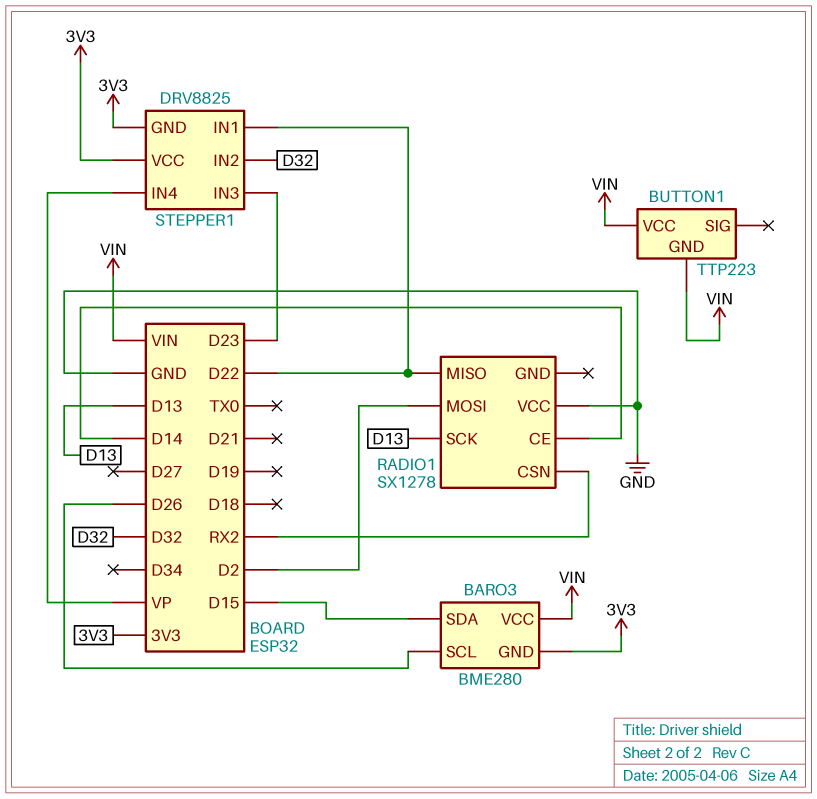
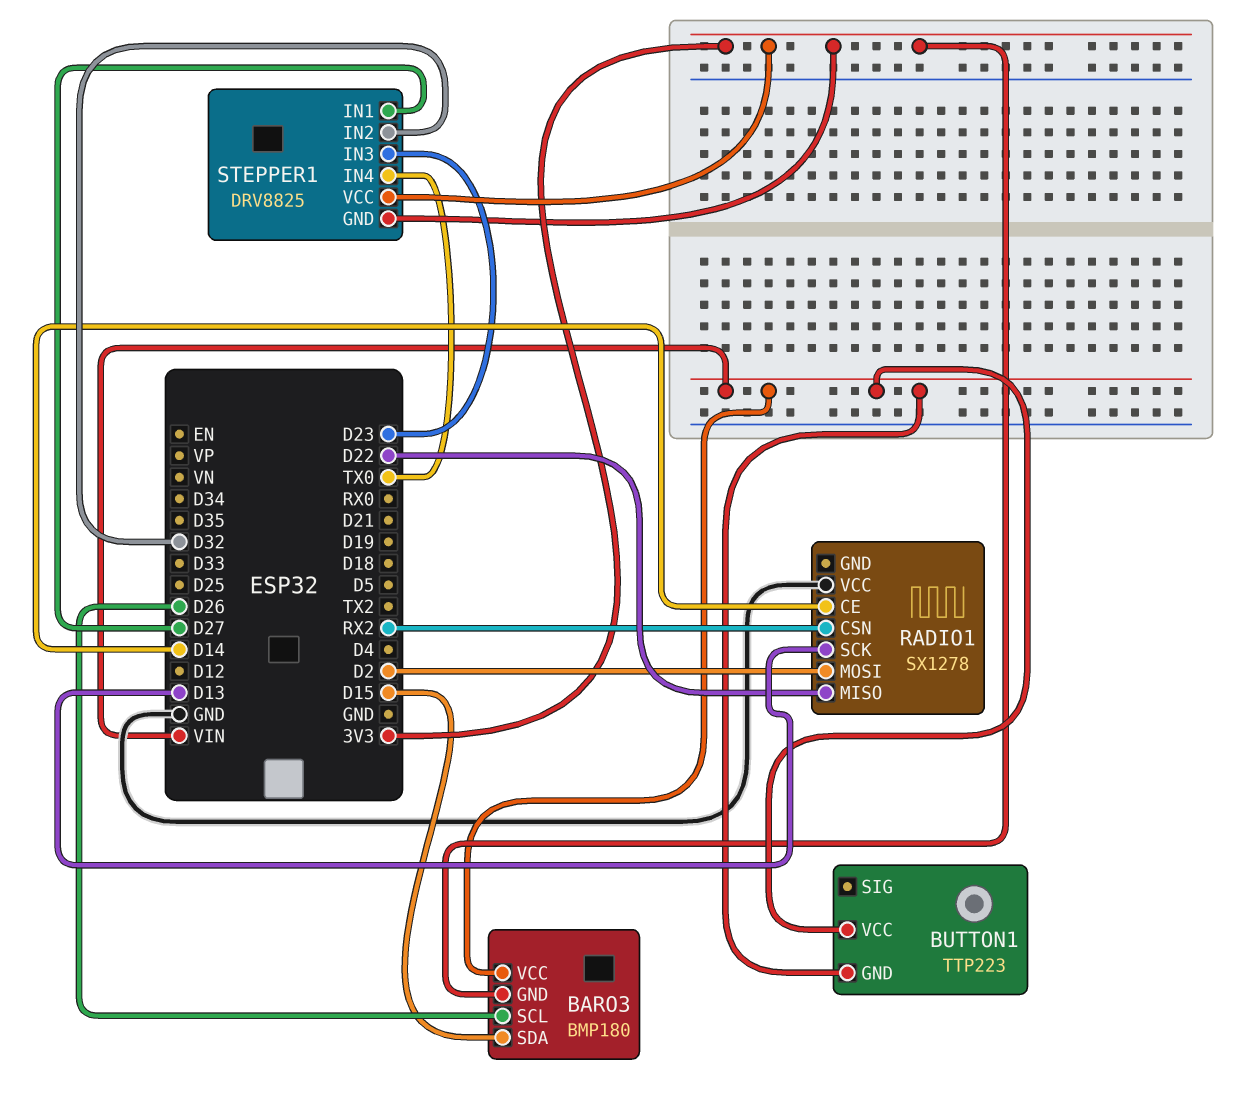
BARO3: BME280 -> BMP180
STEPPER1 pin IN1: D22 -> D27
STEPPER1 pin IN4: VP -> TX0

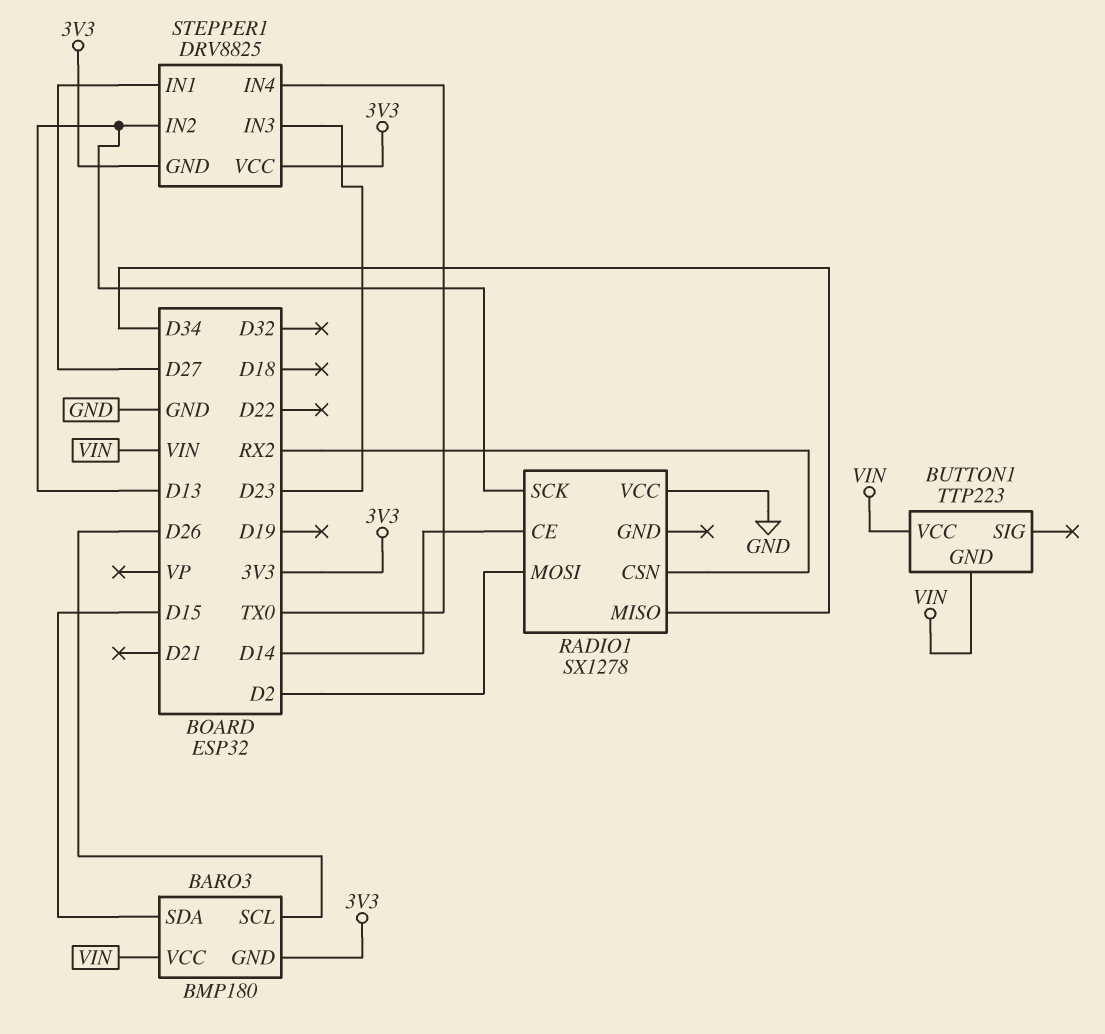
RADIO1 pin MISO: D22 -> D34
STEPPER1 pin IN2: D32 -> D13

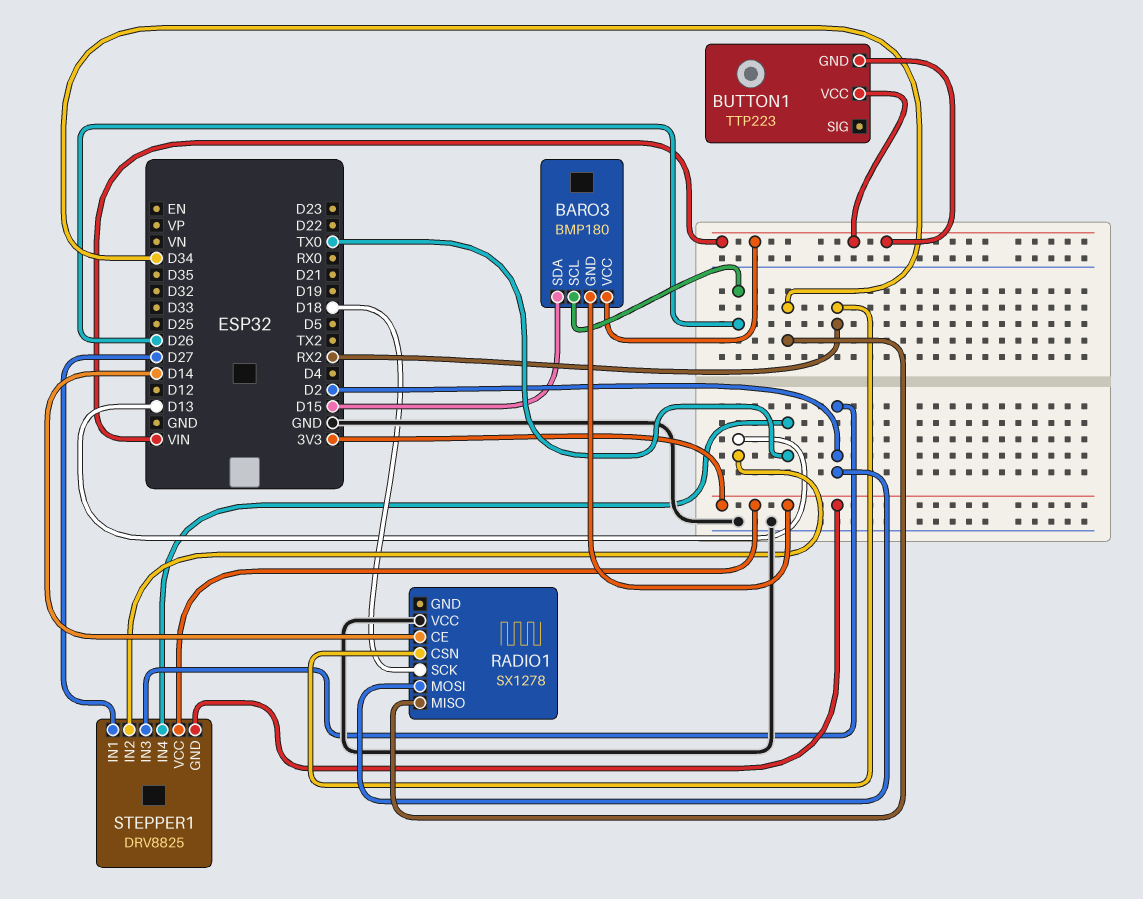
RADIO1 pin SCK: D13 -> D18
STEPPER1 pin IN3: D23 -> D2

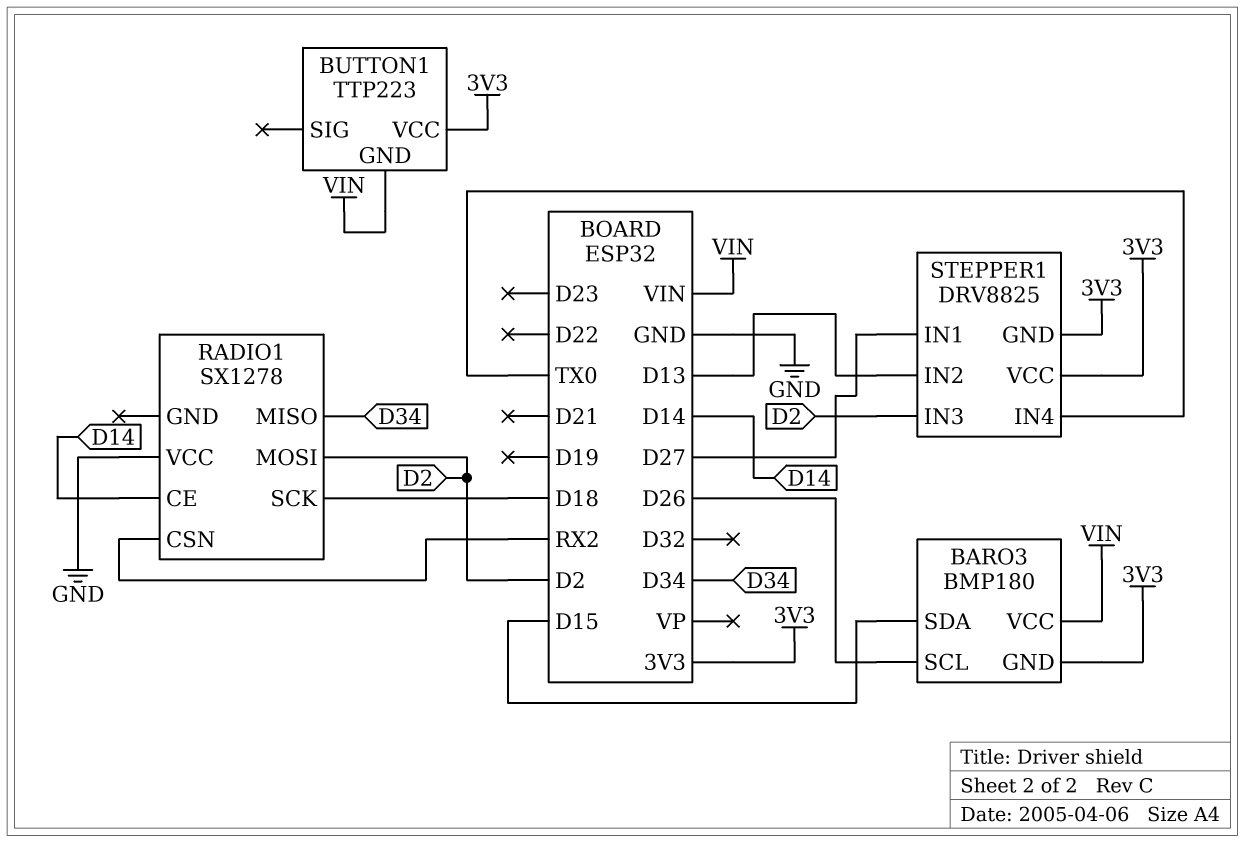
BUTTON1 pin VCC: VIN -> 3V3

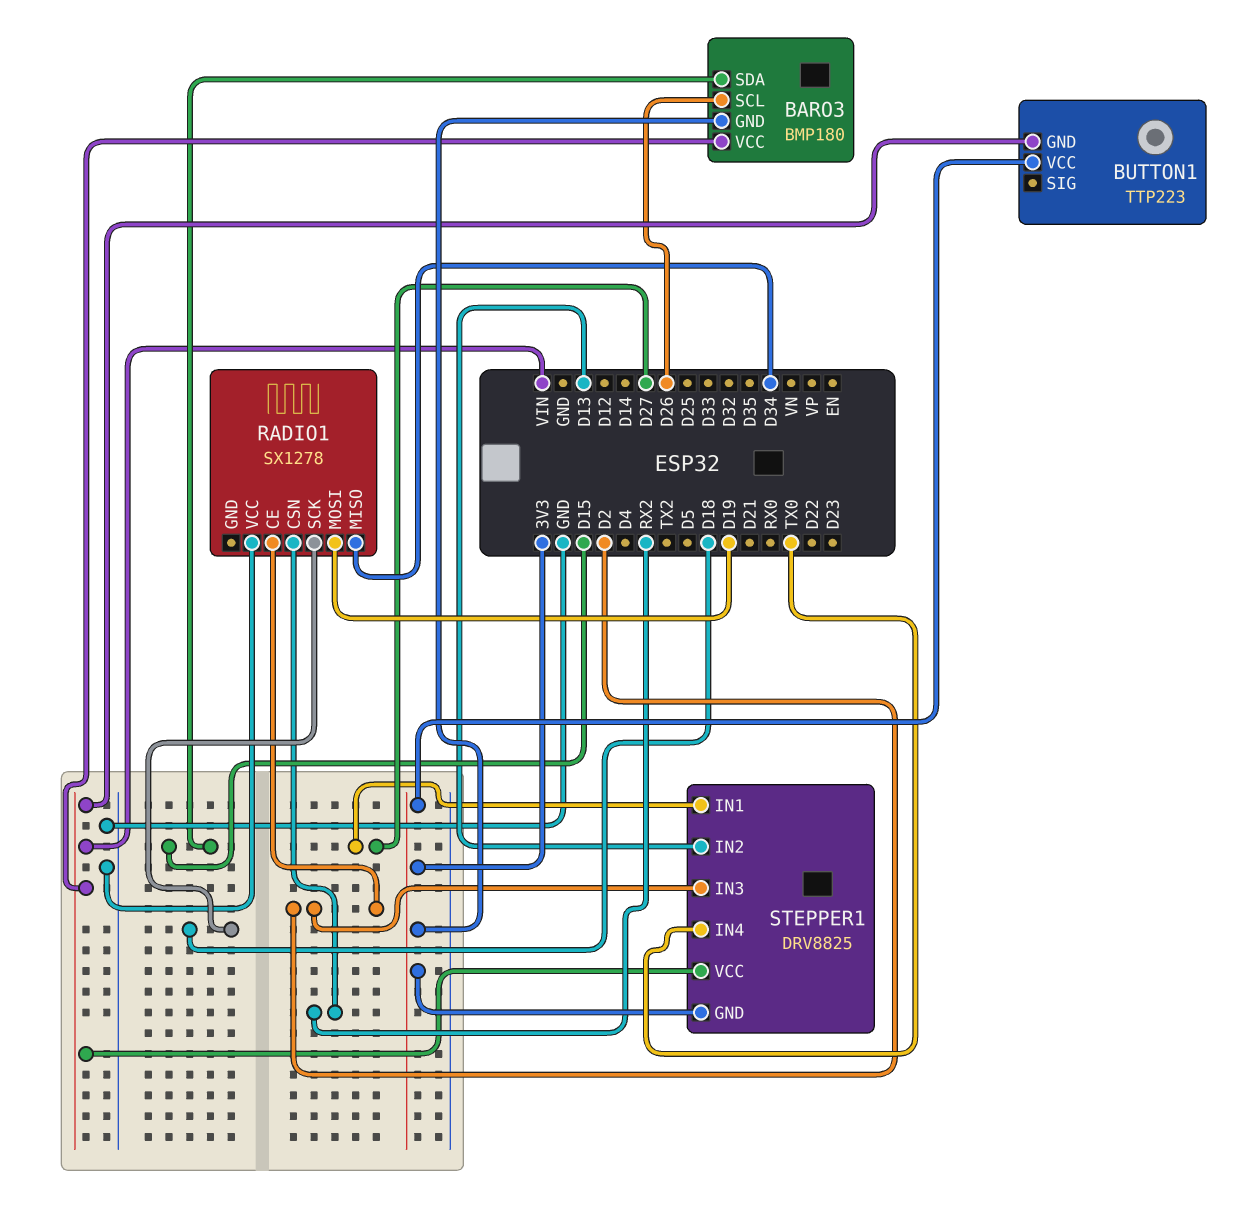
RADIO1 pin CE: D14 -> D2
RADIO1 pin MOSI: D2 -> D19
STEPPER1 pin VCC: 3V3 -> VIN

